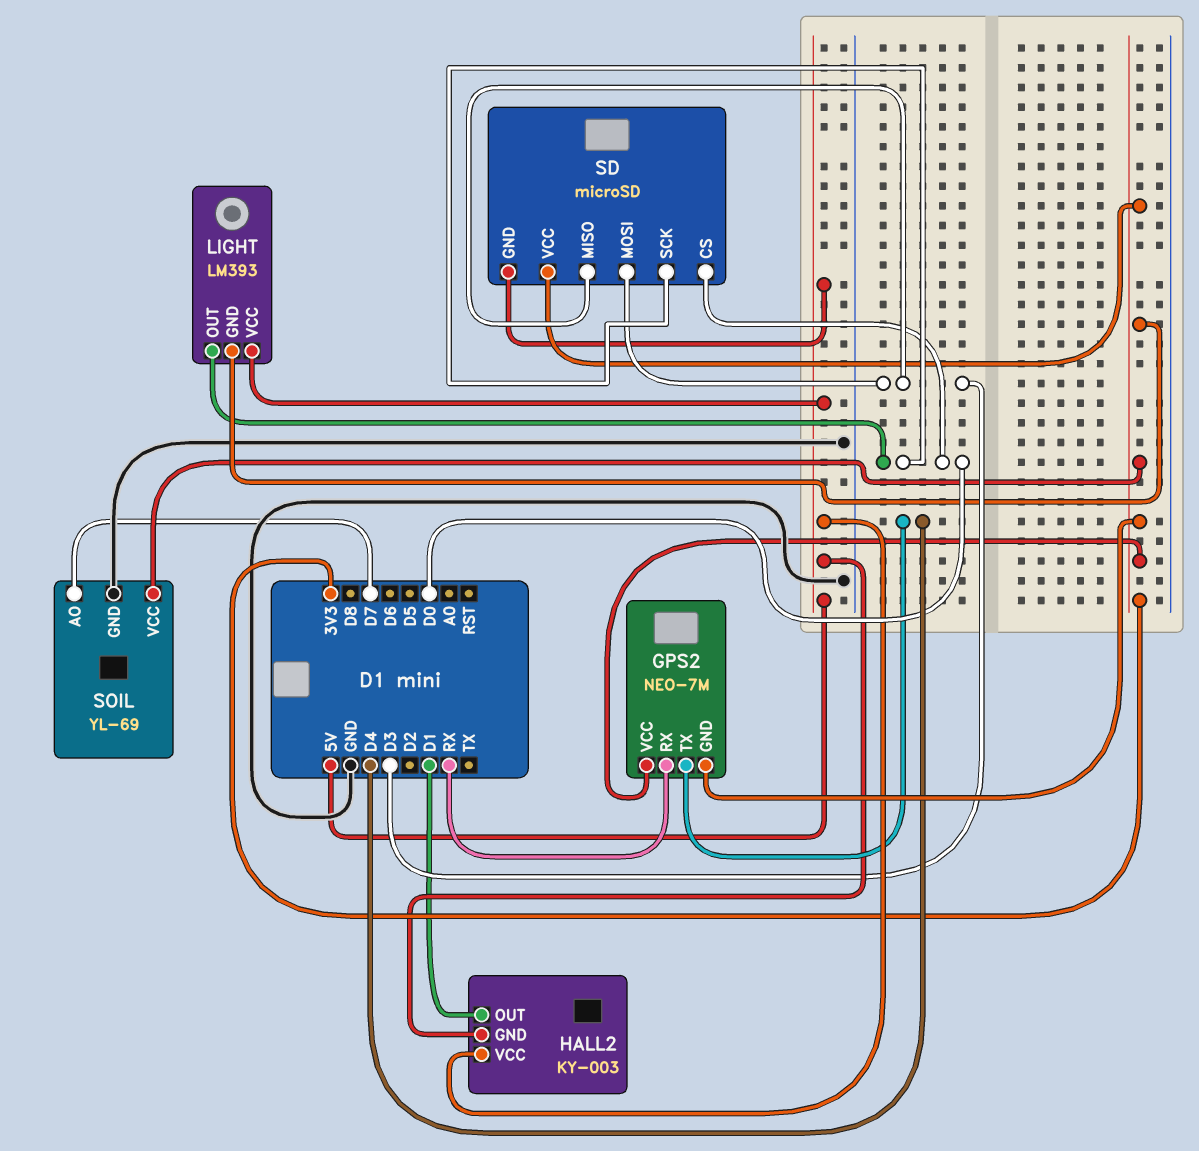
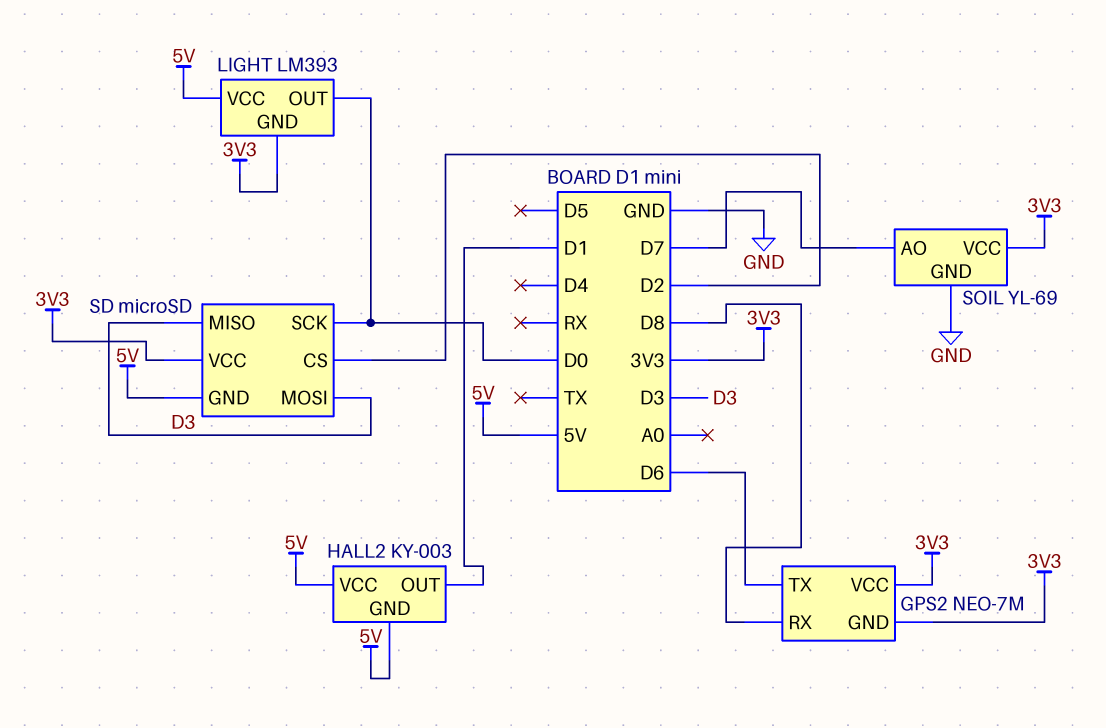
GPS2 pin RX: RX -> D8
GPS2 pin TX: D4 -> D6
SD pin CS: D0 -> D2

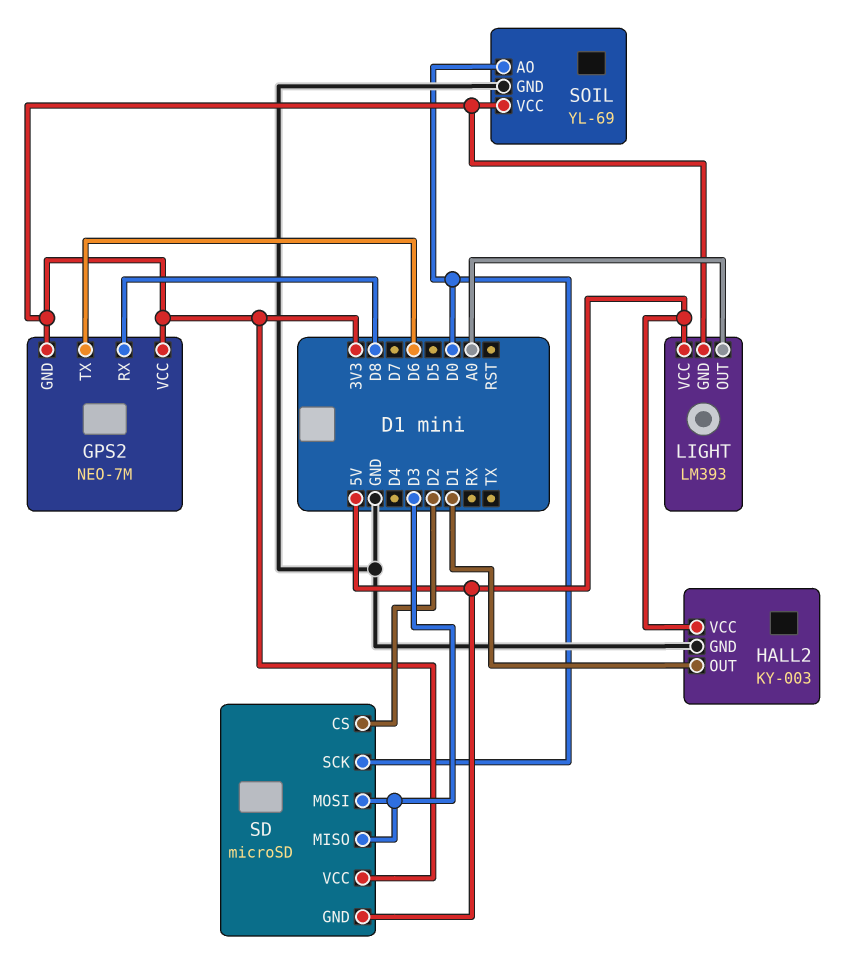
HALL2 pin GND: 5V -> GND
LIGHT pin OUT: D0 -> A0
SOIL pin AO: D7 -> D0

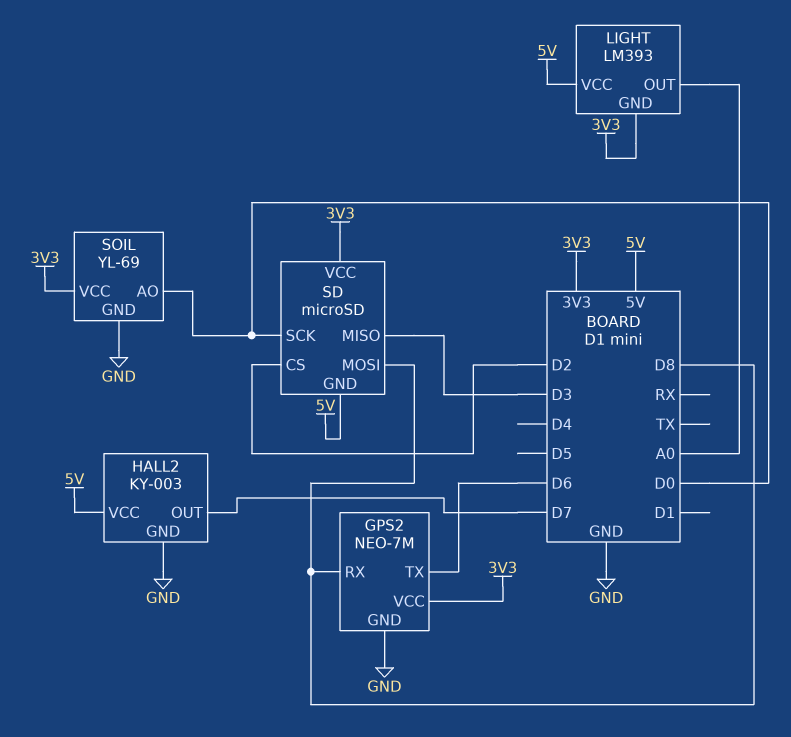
GPS2 pin GND: 3V3 -> GND
HALL2 pin OUT: D1 -> D7
SD pin MOSI: D3 -> D8

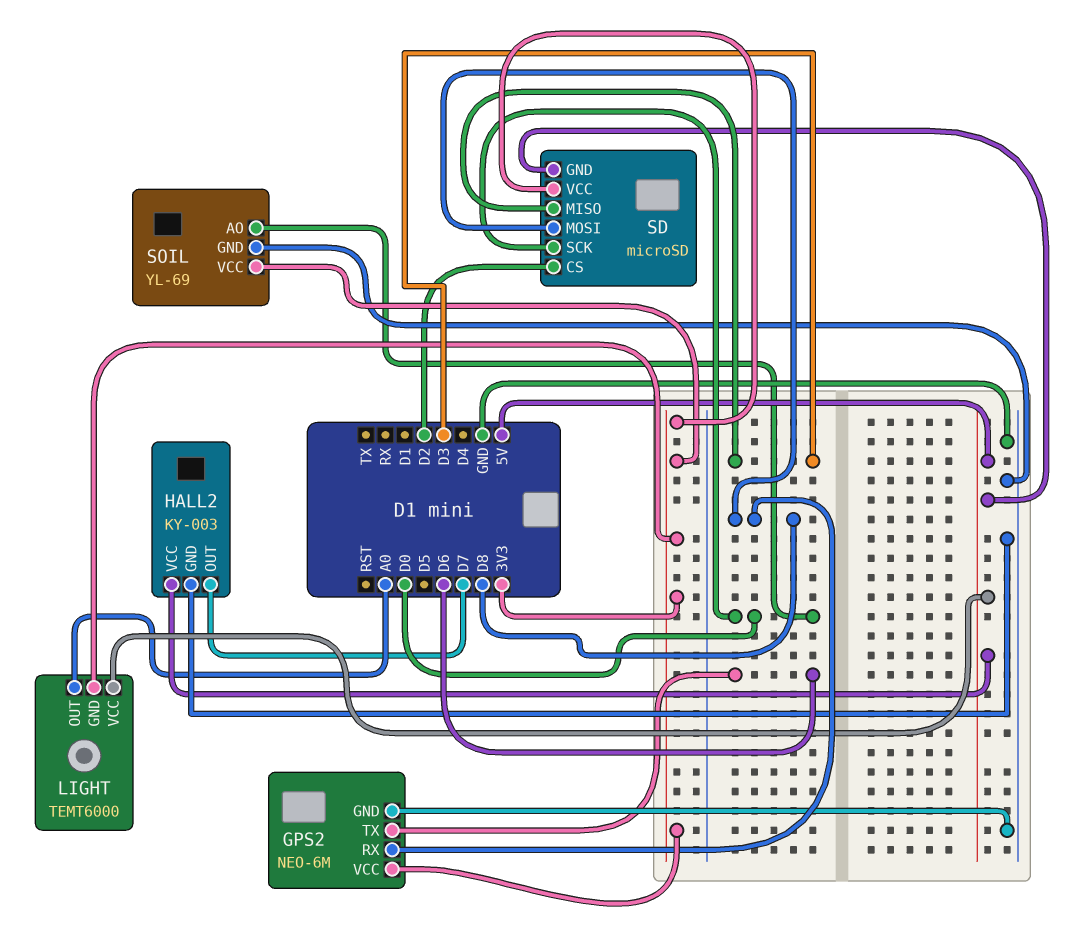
GPS2: NEO-7M -> NEO-6M
LIGHT: LM393 -> TEMT6000

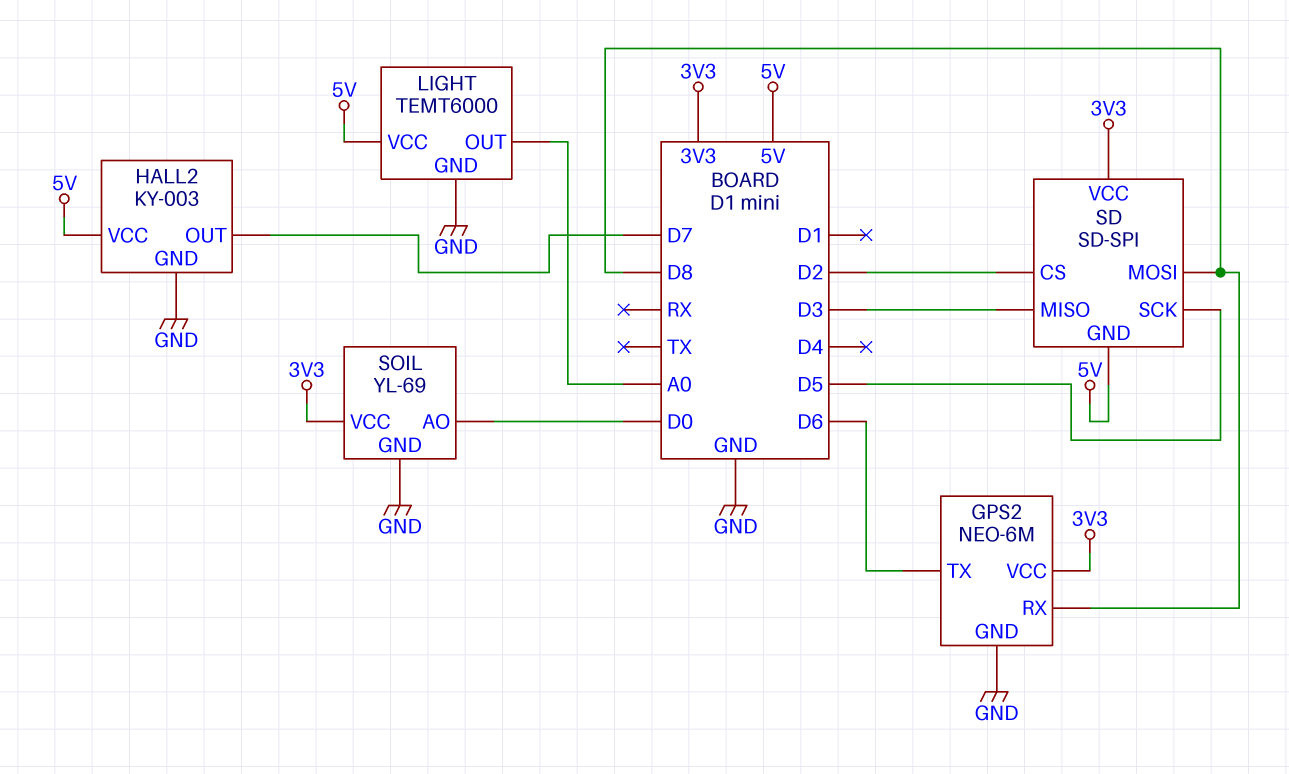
LIGHT pin GND: 3V3 -> GND
SD: microSD -> SD-SPI
SD pin SCK: D0 -> D5

